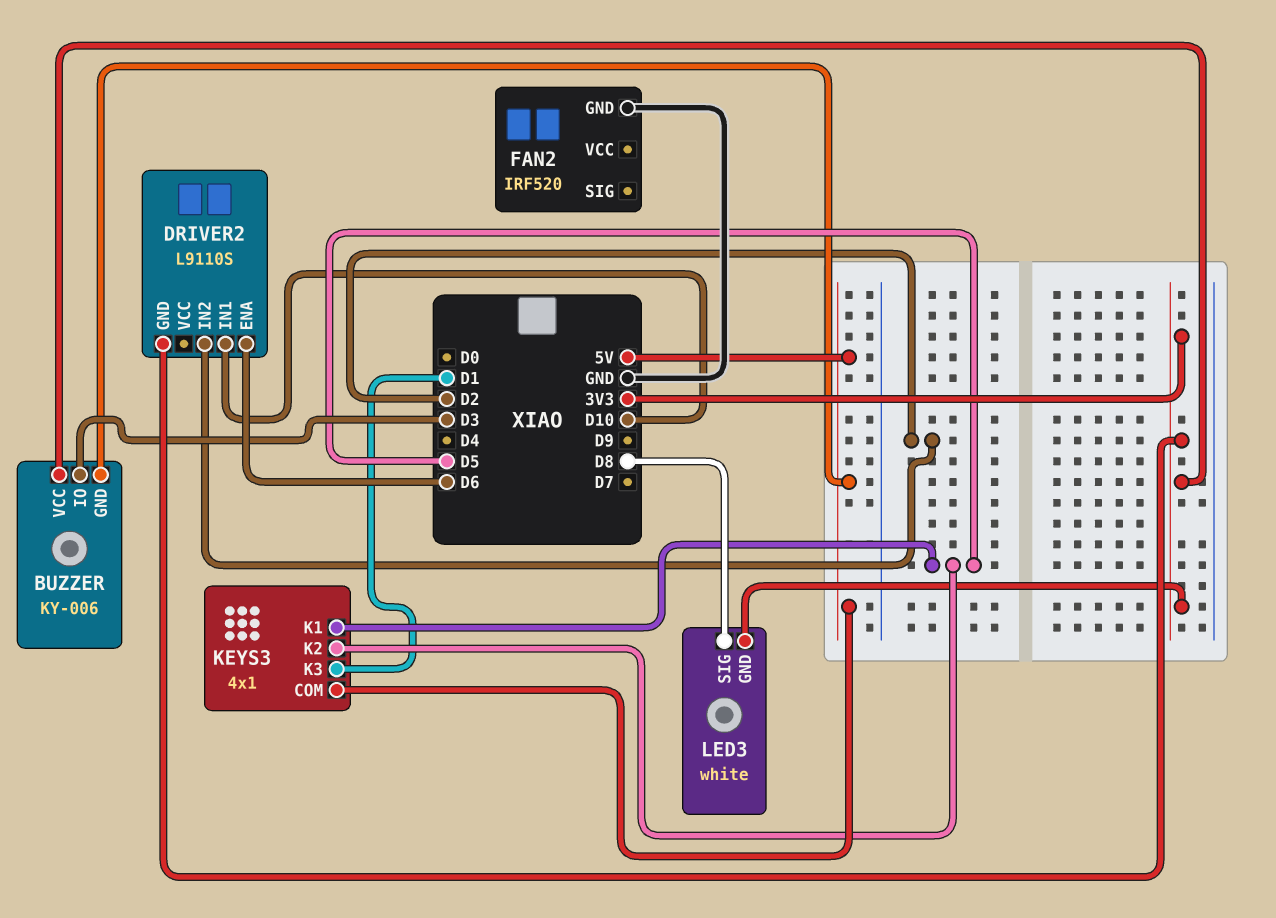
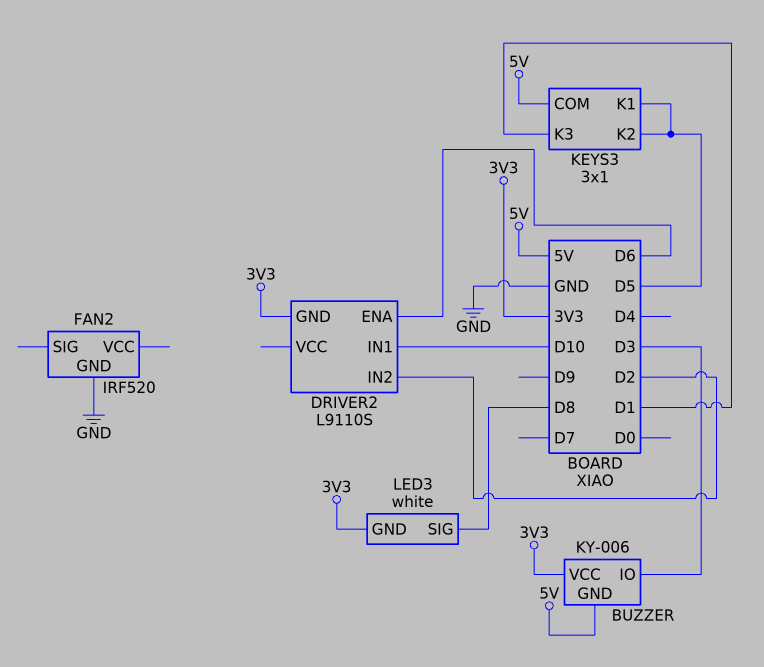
KEYS3: 4x1 -> 3x1

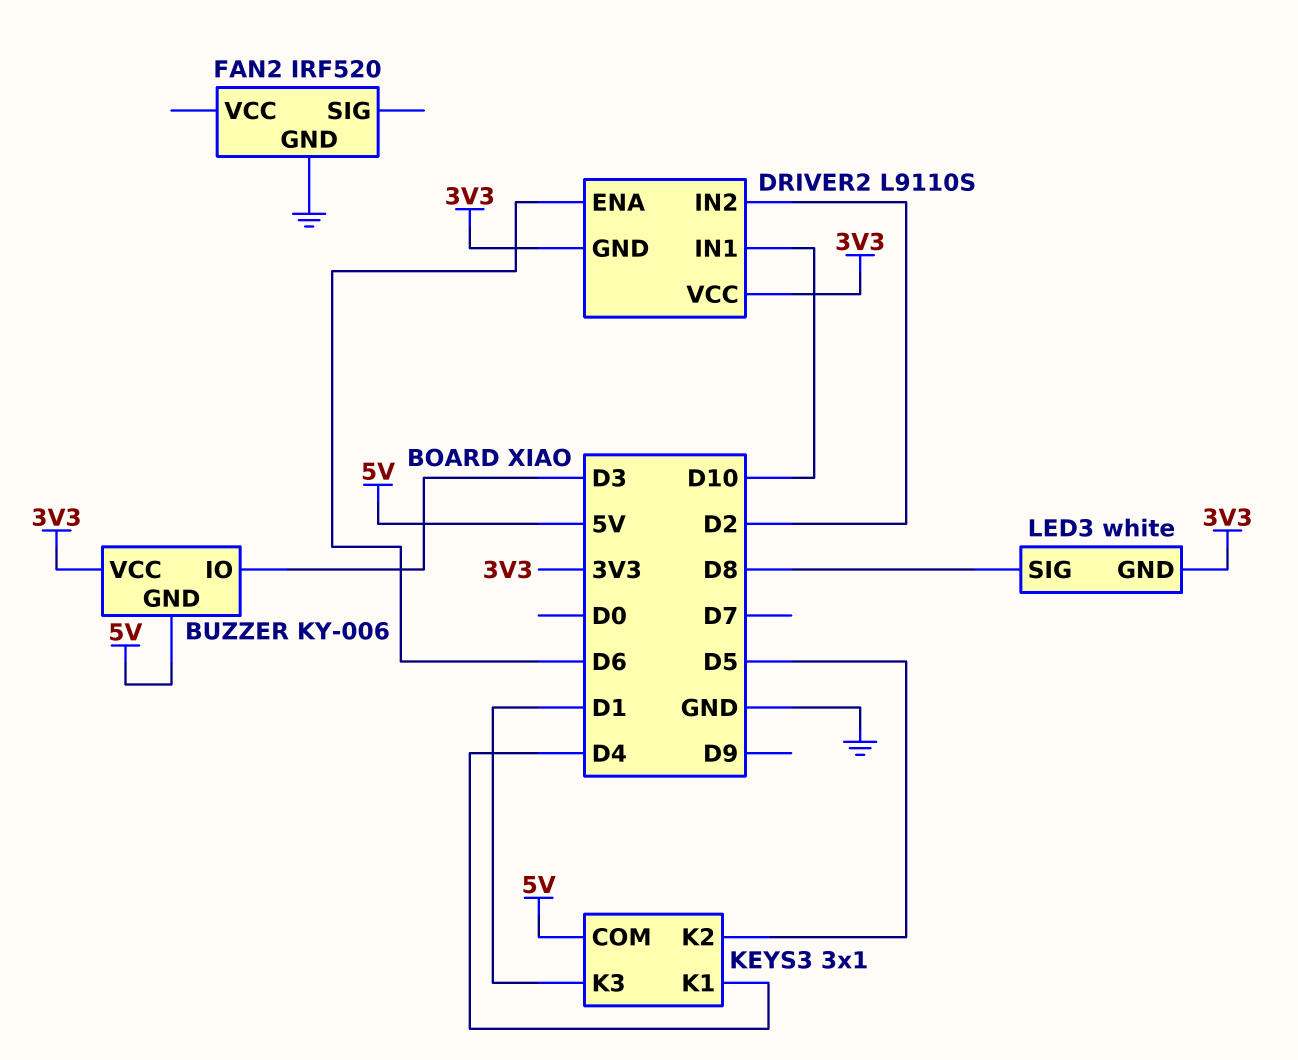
DRIVER2 pin VCC: none -> 3V3
KEYS3 pin K1: D5 -> D4

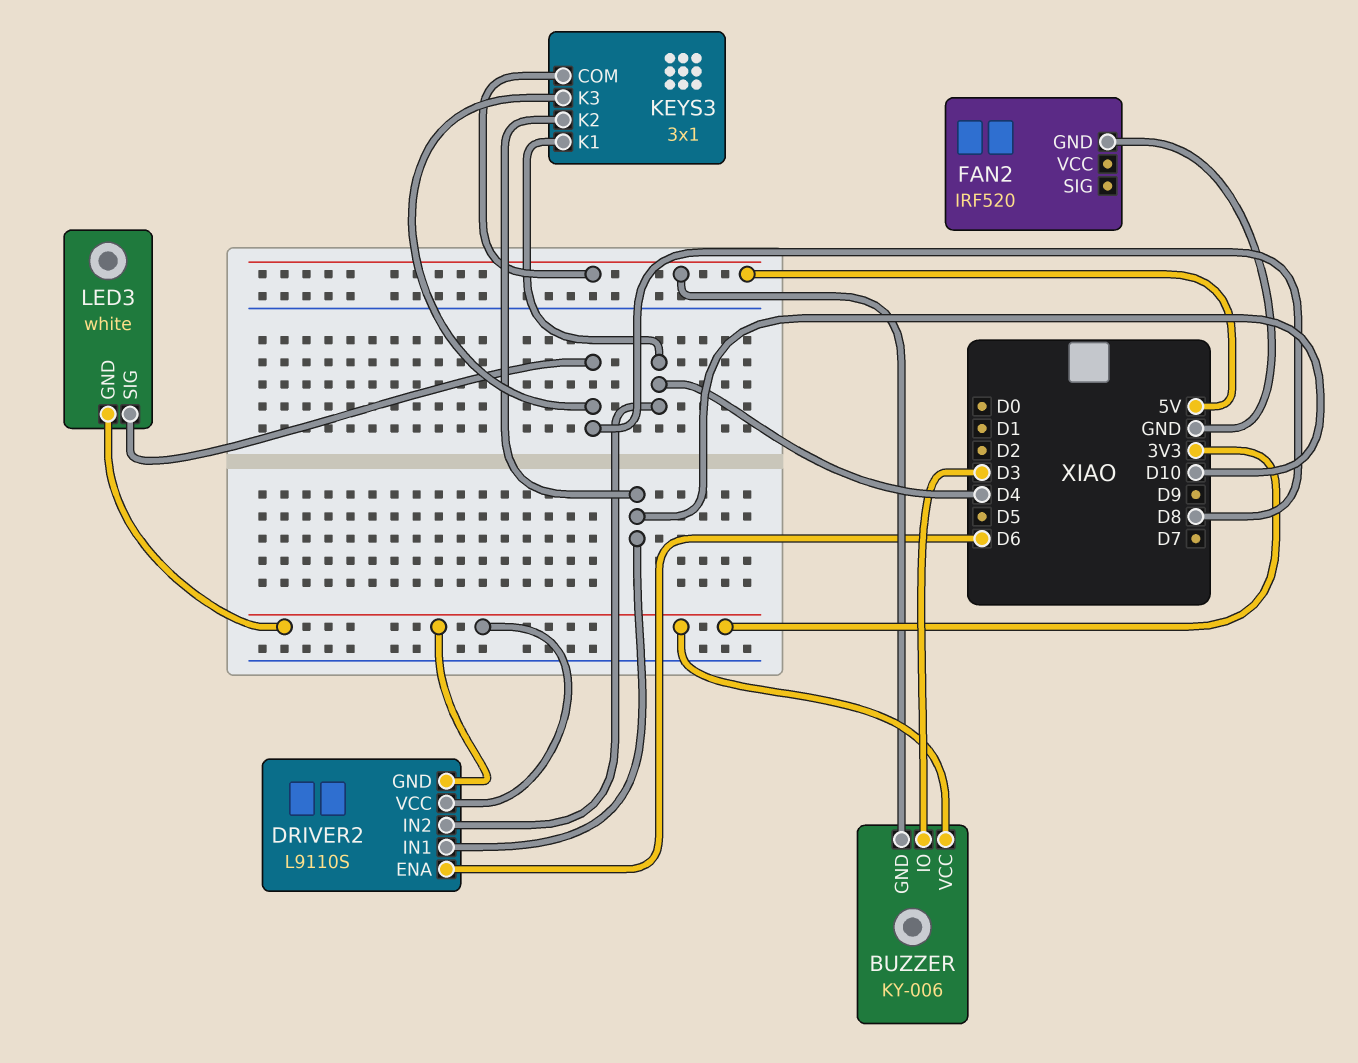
DRIVER2 pin IN2: D2 -> D4
KEYS3 pin K2: D5 -> D10
KEYS3 pin K3: D1 -> D8

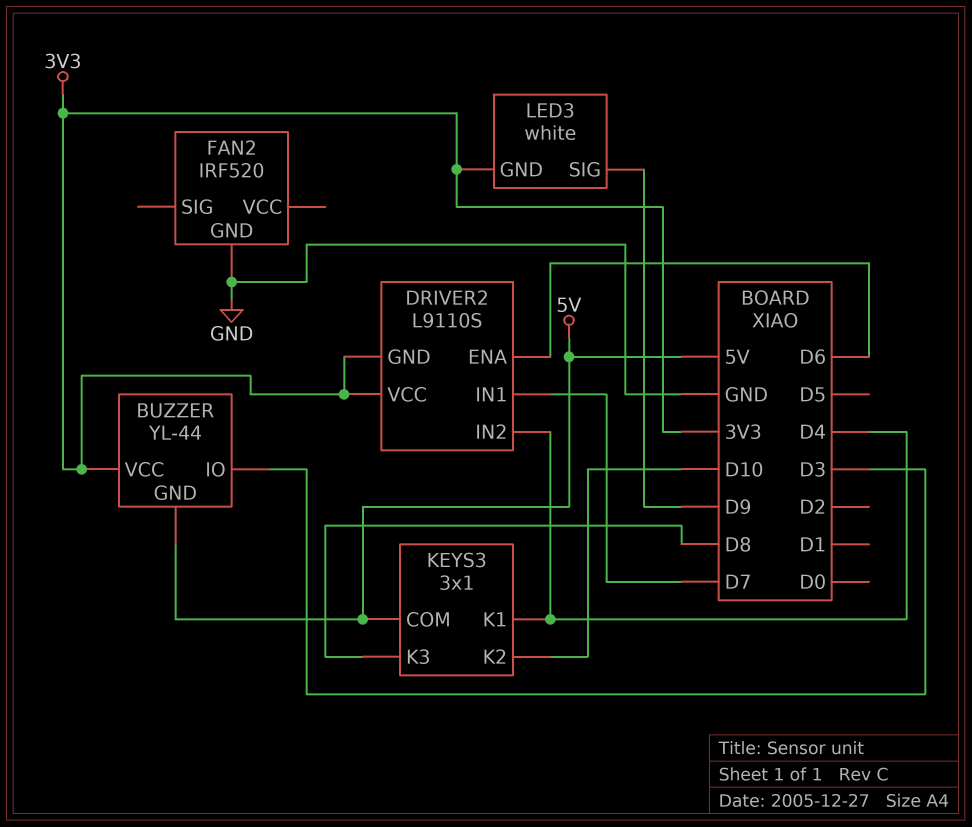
BUZZER: KY-006 -> YL-44
DRIVER2 pin IN1: D10 -> D7
LED3 pin SIG: D8 -> D9

